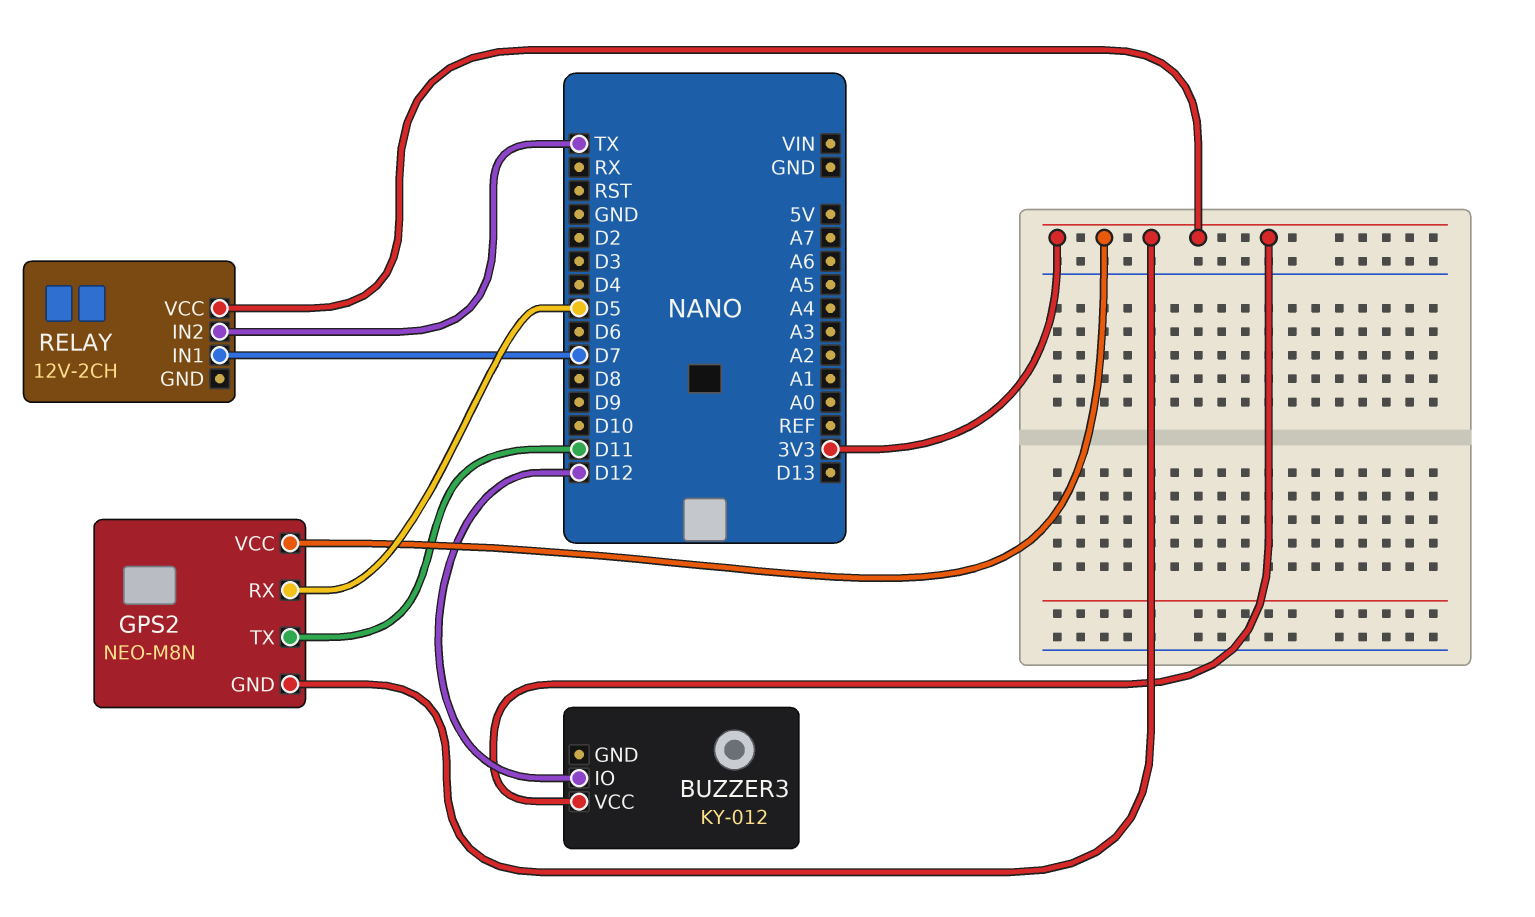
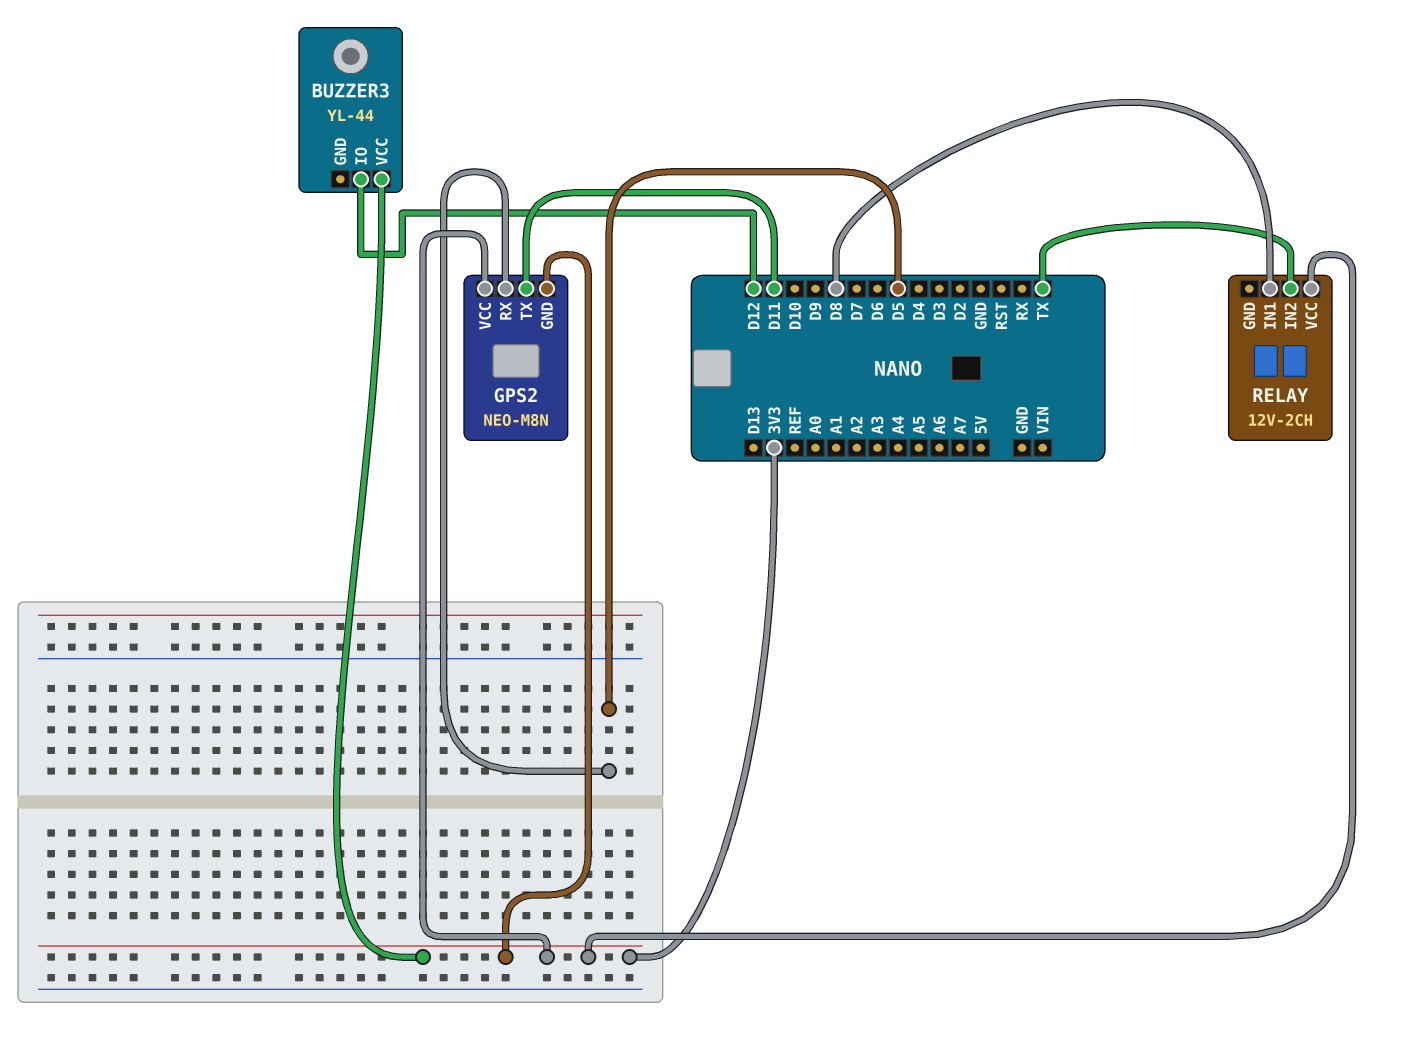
BUZZER3: KY-012 -> YL-44
RELAY pin IN1: D7 -> D8

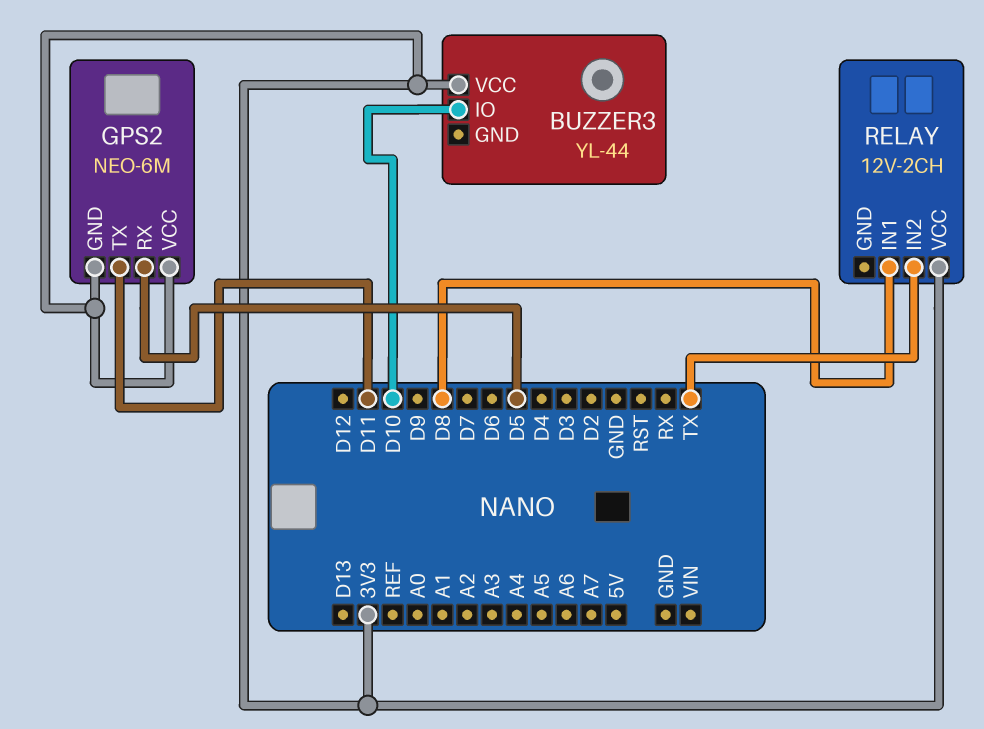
BUZZER3 pin IO: D12 -> D10
GPS2: NEO-M8N -> NEO-6M

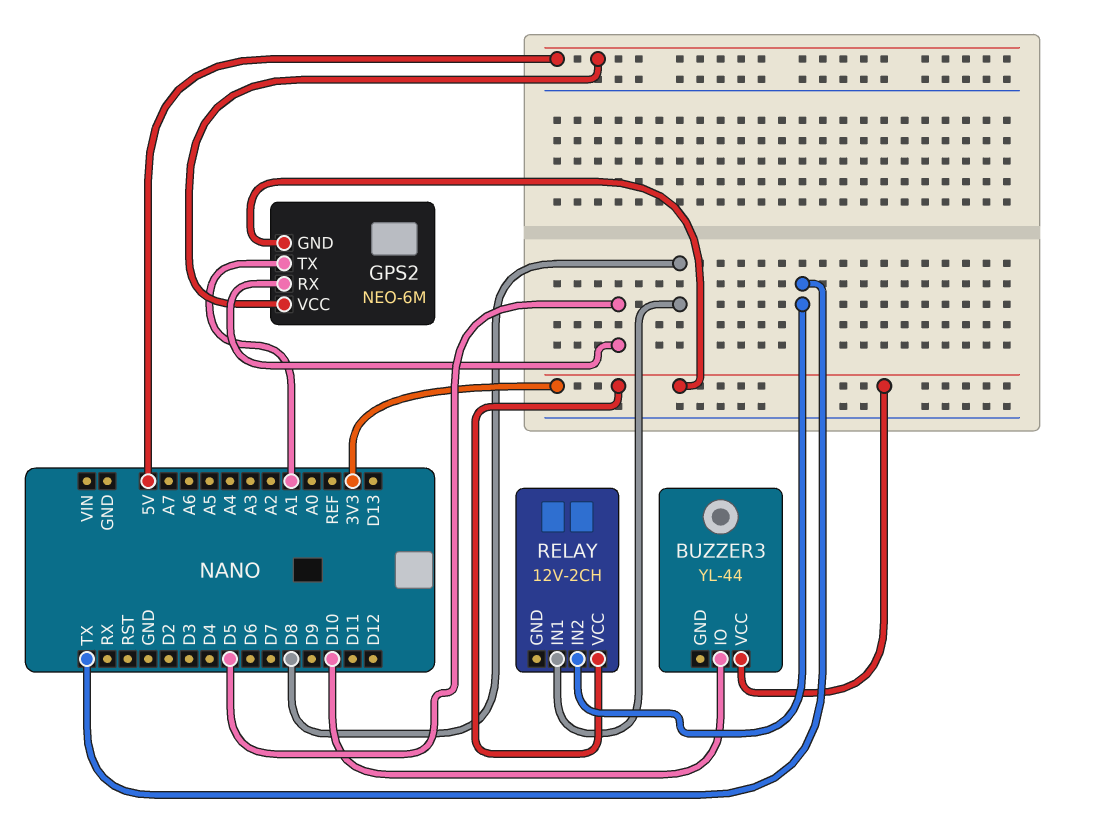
GPS2 pin TX: D11 -> A1
GPS2 pin VCC: 3V3 -> 5V

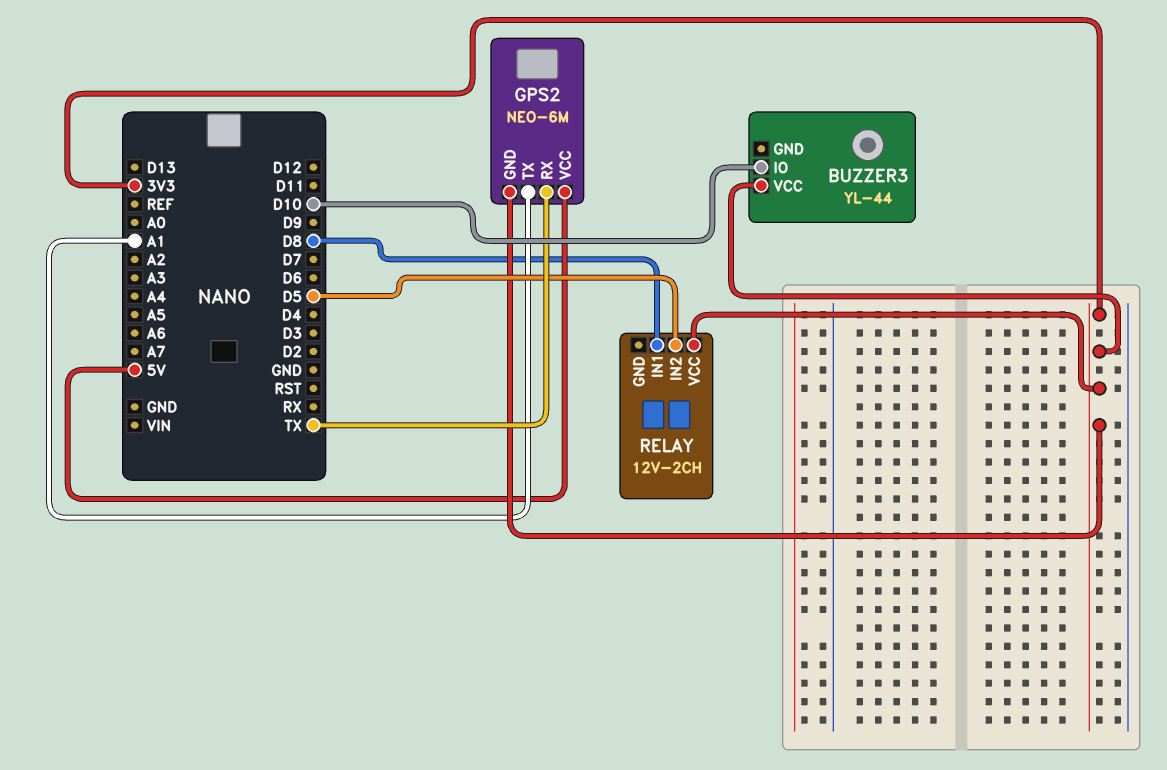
GPS2 pin RX: D5 -> TX
RELAY pin IN2: TX -> D5

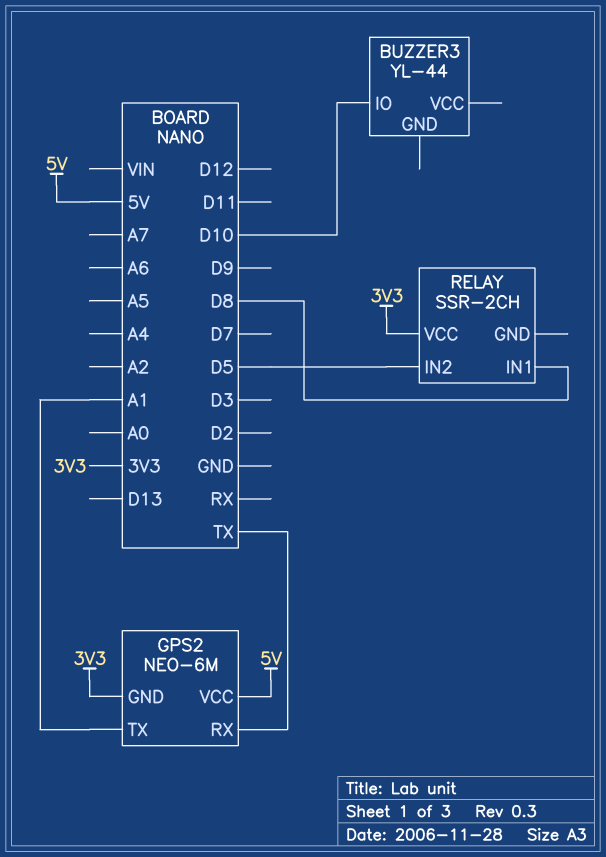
BUZZER3 pin VCC: 3V3 -> none
RELAY: 12V-2CH -> SSR-2CH

